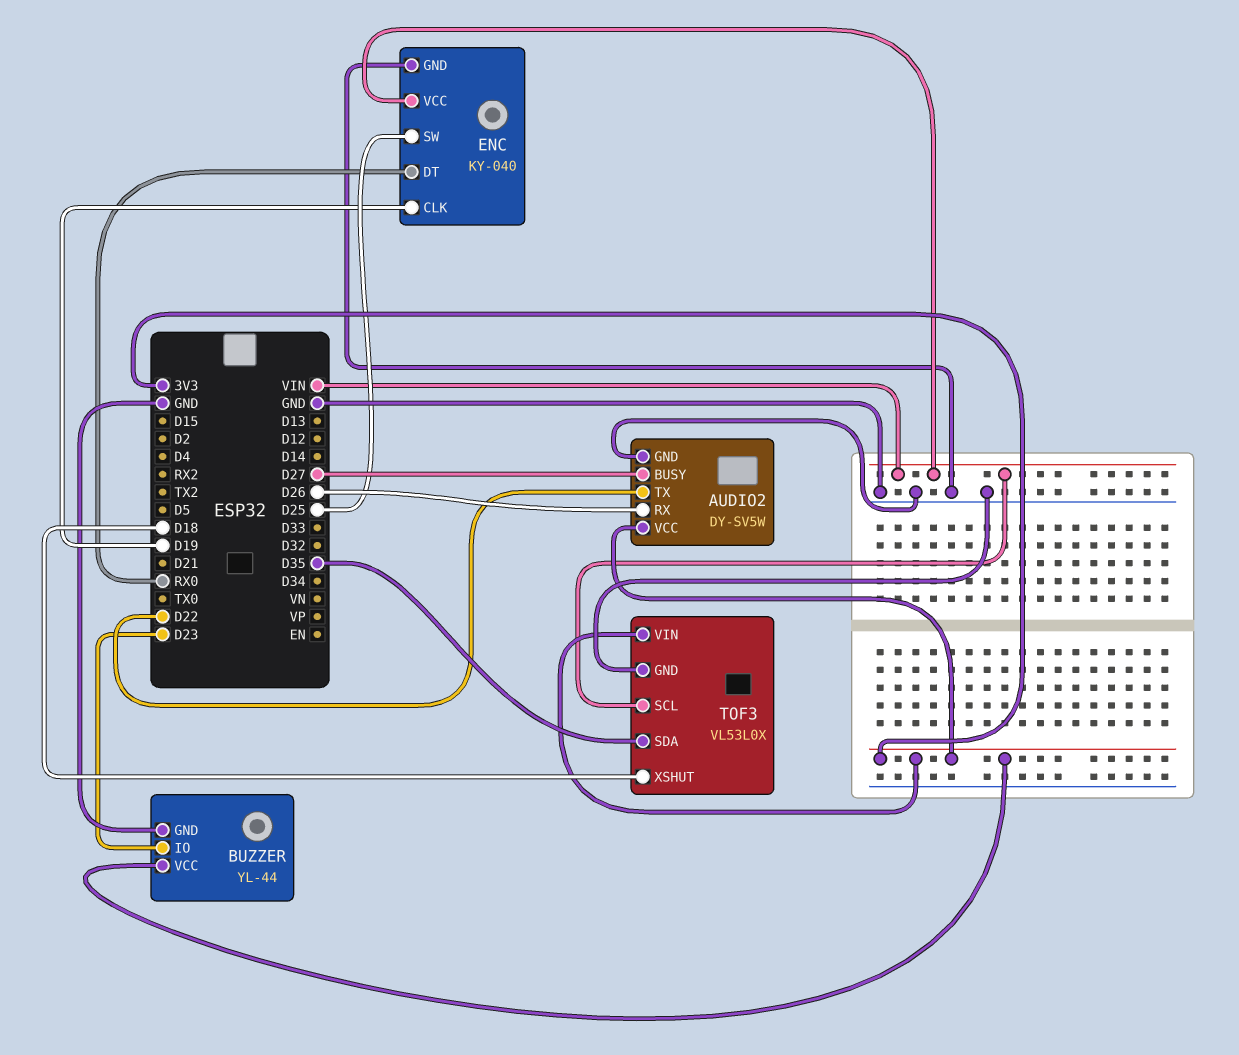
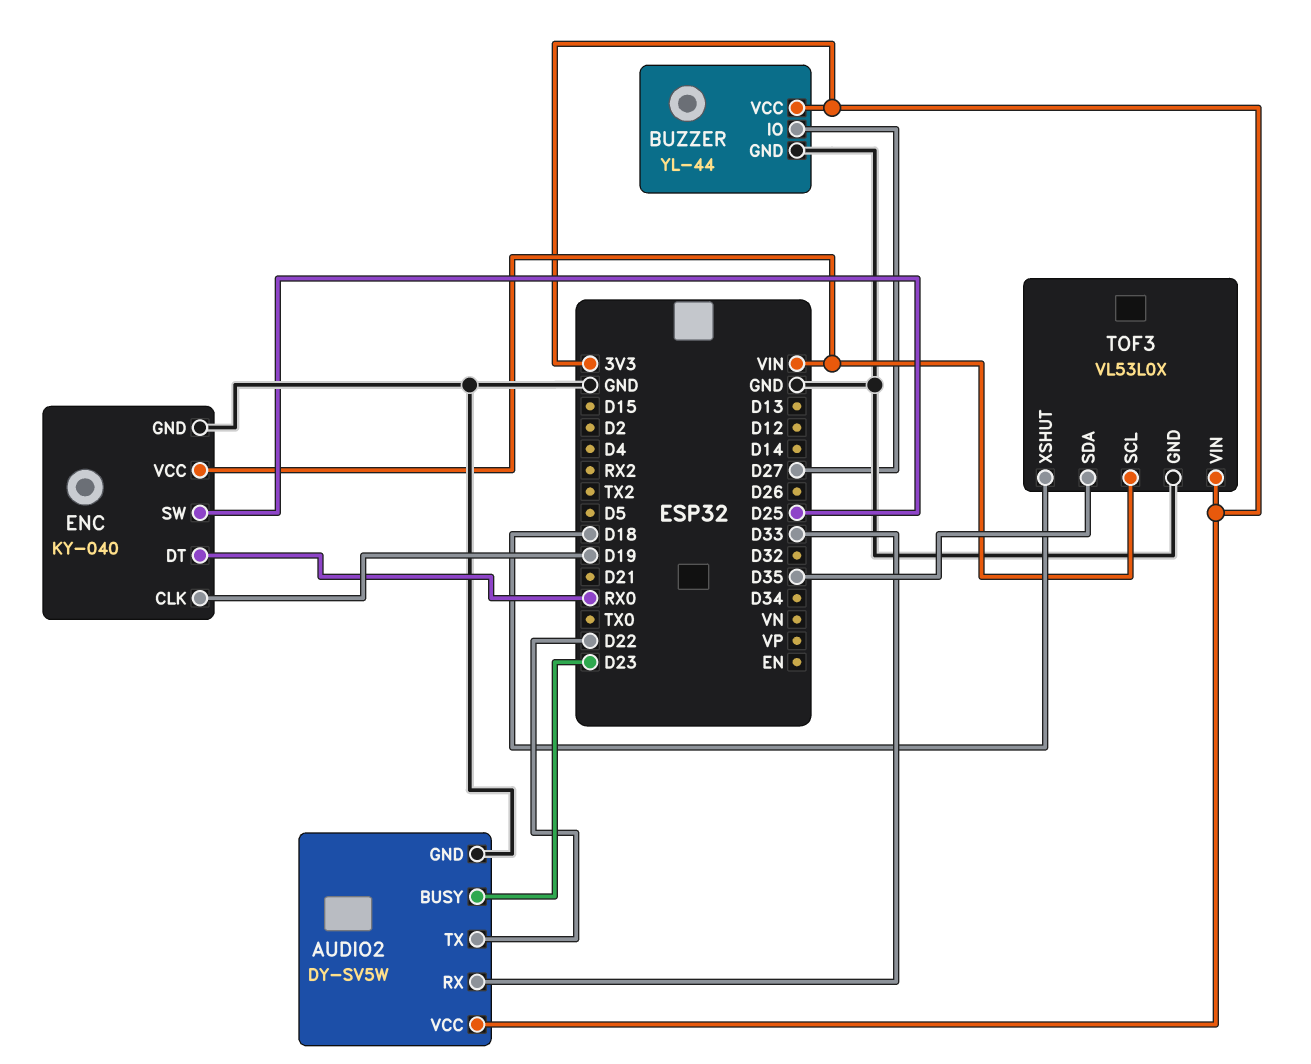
AUDIO2 pin BUSY: D27 -> D23
AUDIO2 pin RX: D26 -> D33
BUZZER pin IO: D23 -> D27

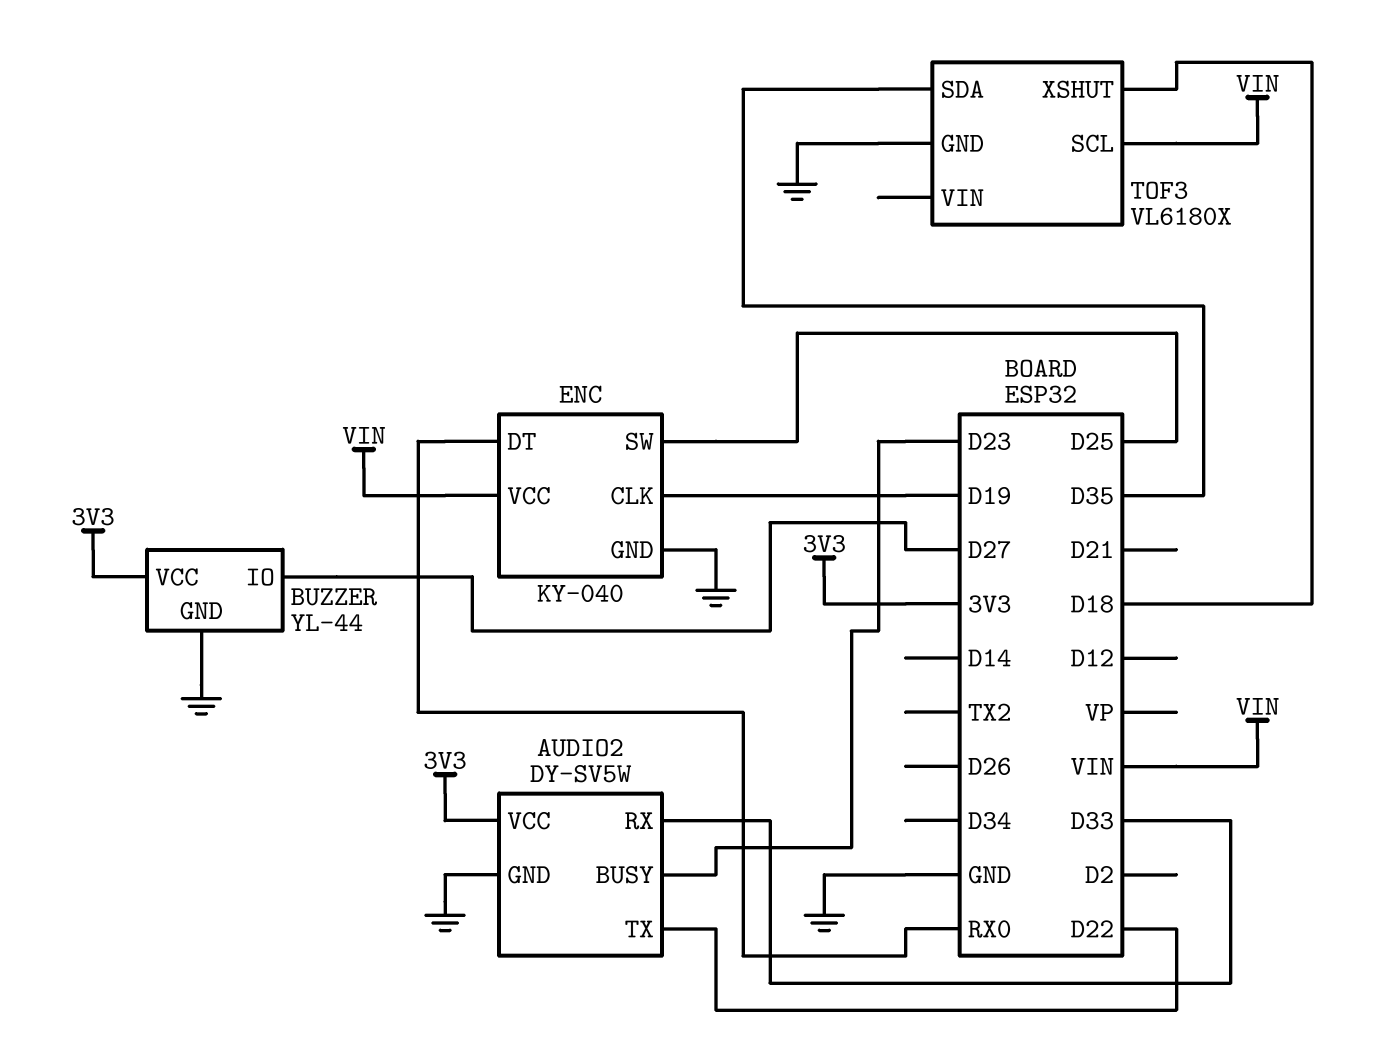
TOF3: VL53L0X -> VL6180X
TOF3 pin VIN: 3V3 -> none

